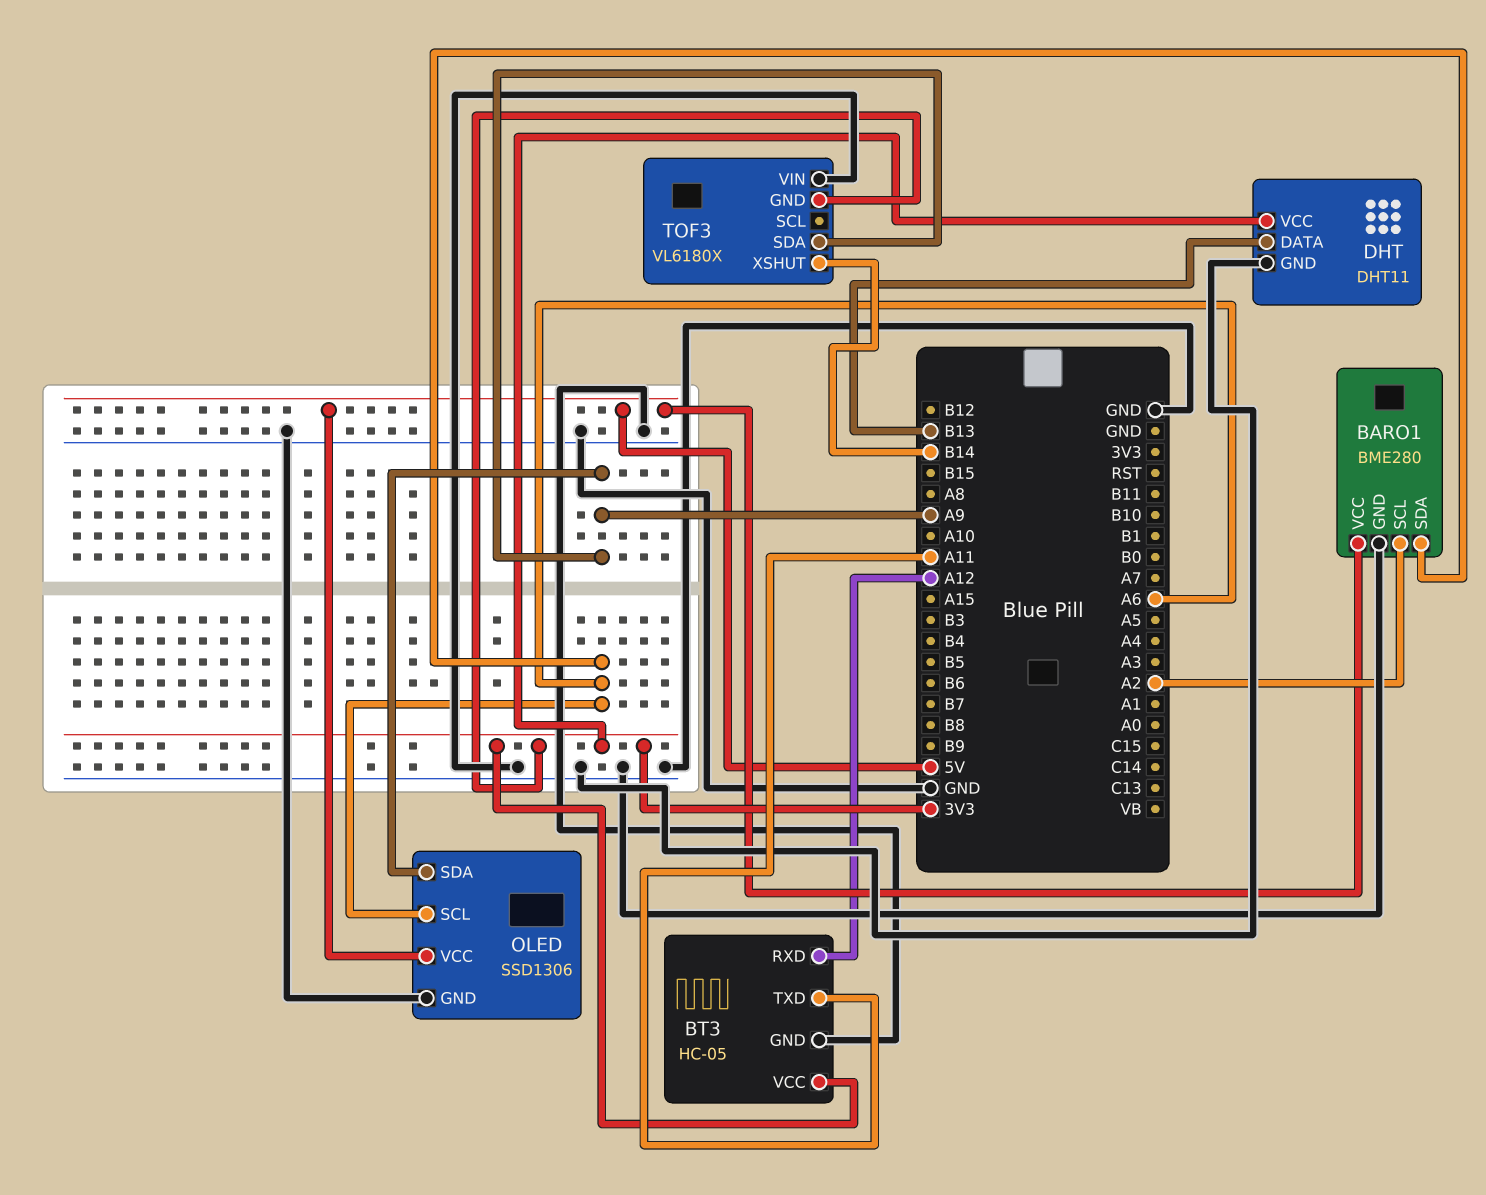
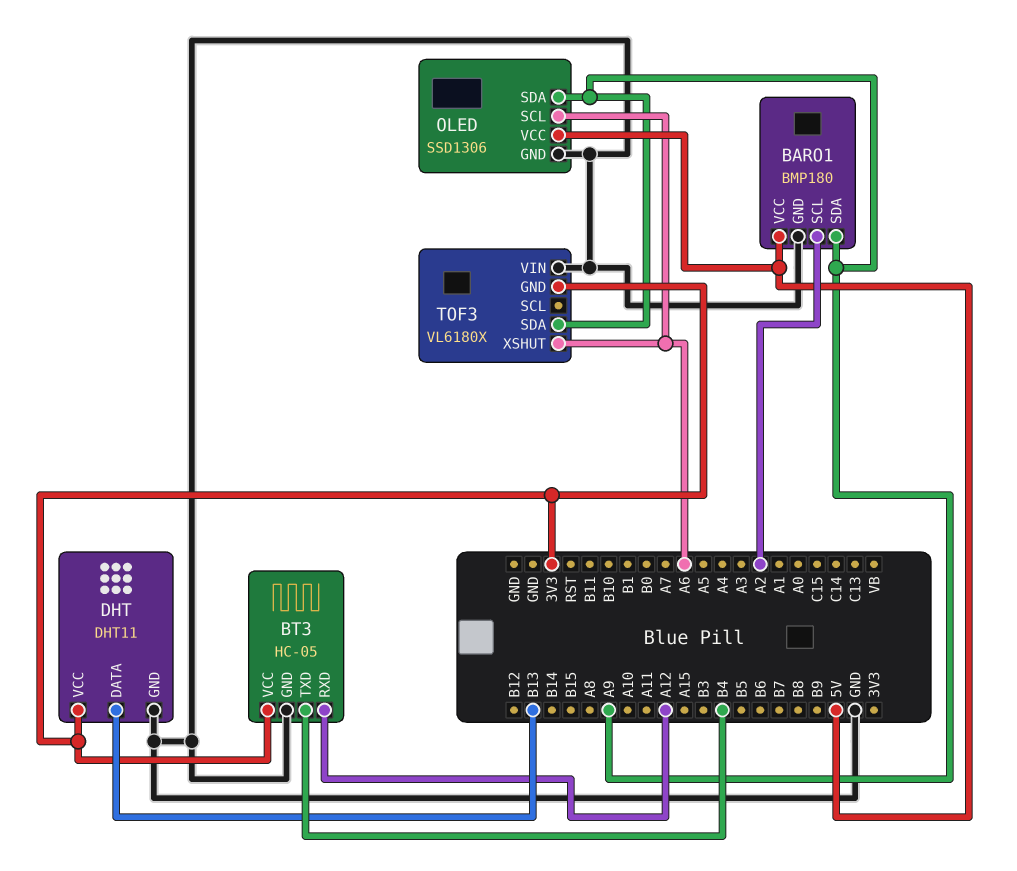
BARO1: BME280 -> BMP180
BARO1 pin SDA: A6 -> A9
BT3 pin TXD: A11 -> B4
TOF3 pin XSHUT: B14 -> A6

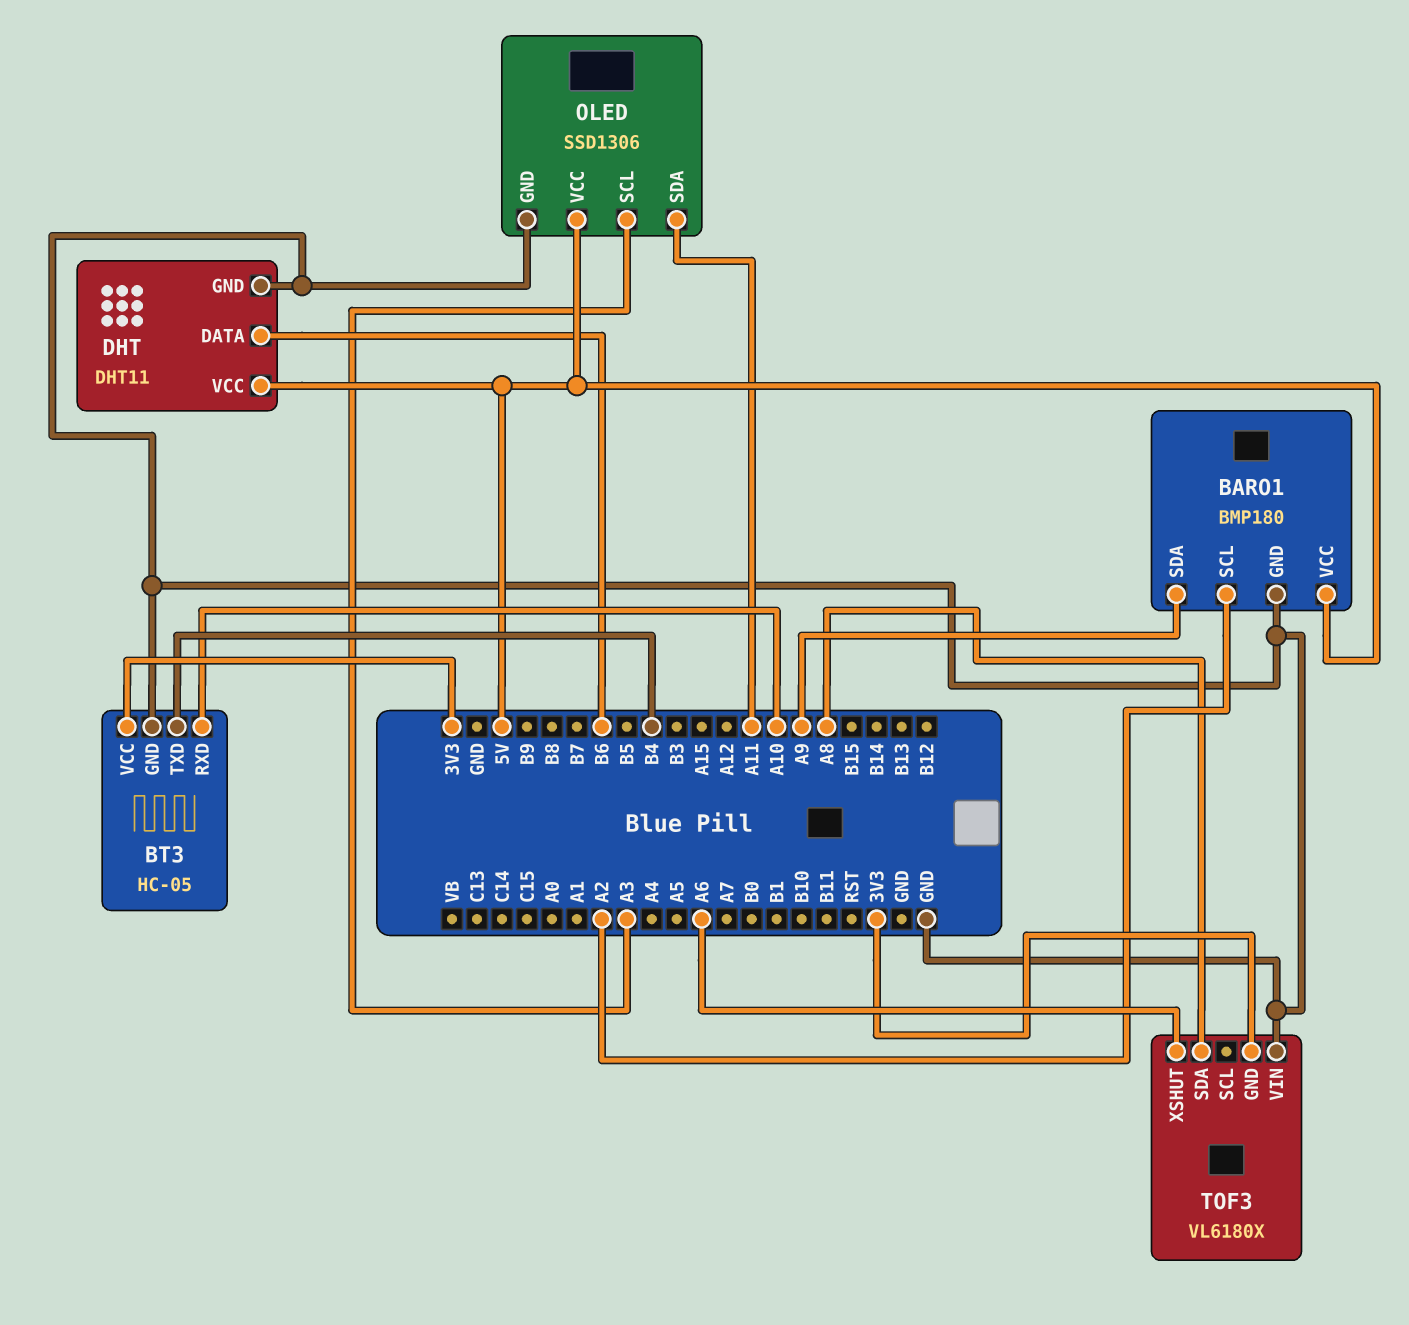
BT3 pin RXD: A12 -> A10
DHT pin DATA: B13 -> B6
DHT pin VCC: 3V3 -> 5V
OLED pin SCL: A6 -> A3
OLED pin SDA: A9 -> A11
TOF3 pin SDA: A9 -> A8

